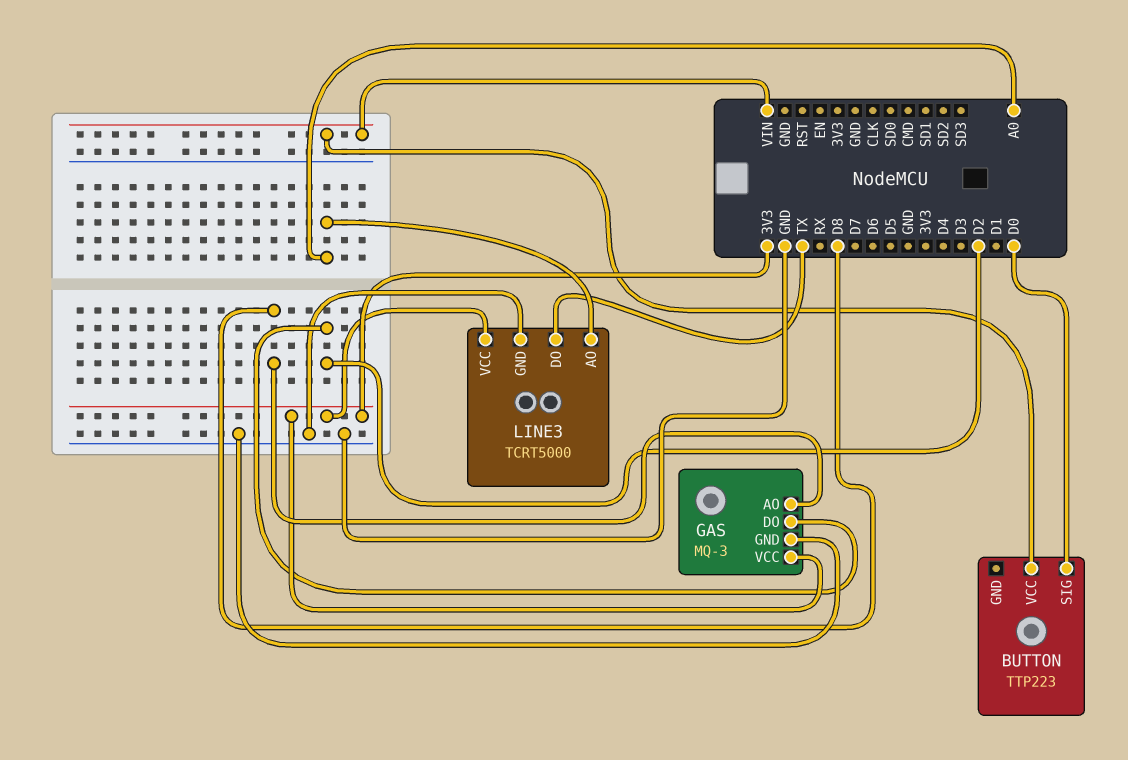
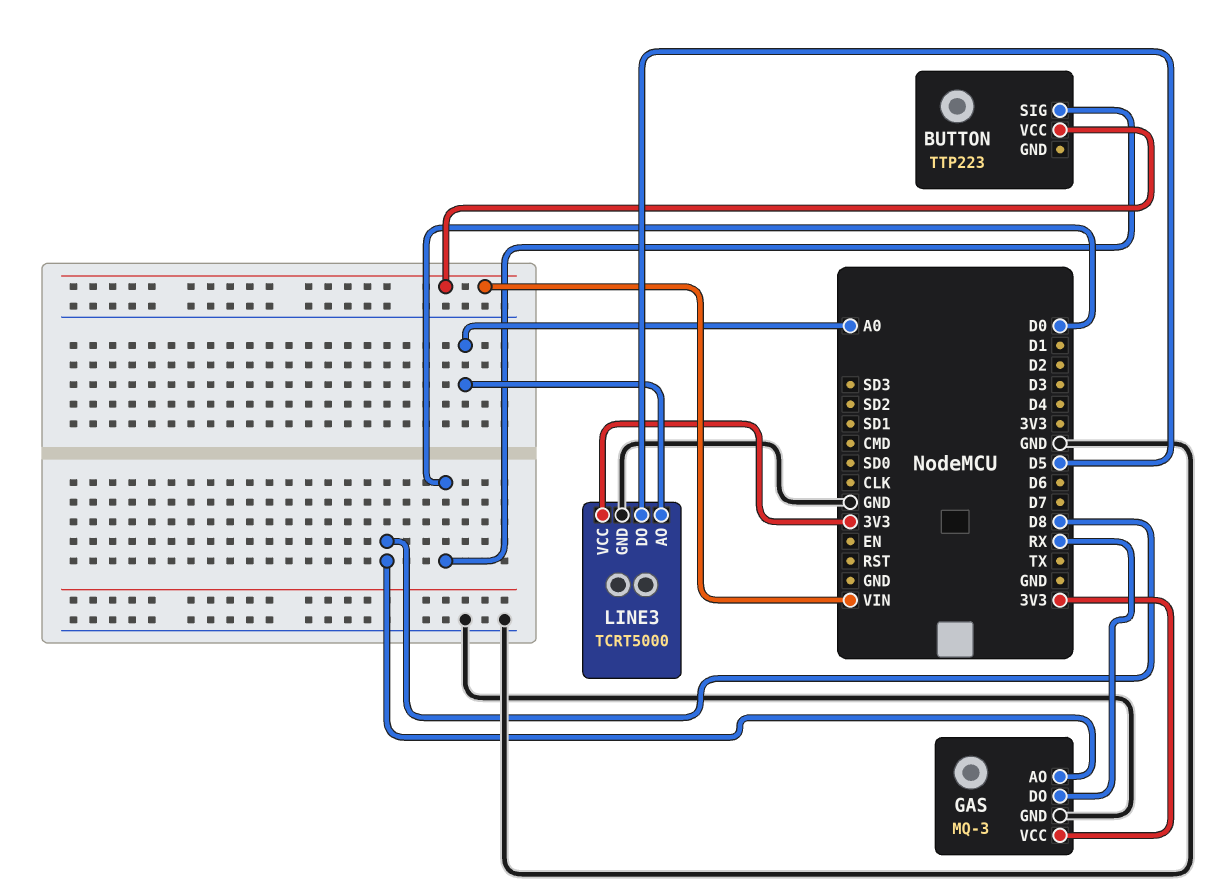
GAS pin DO: D2 -> RX
LINE3 pin DO: TX -> D5

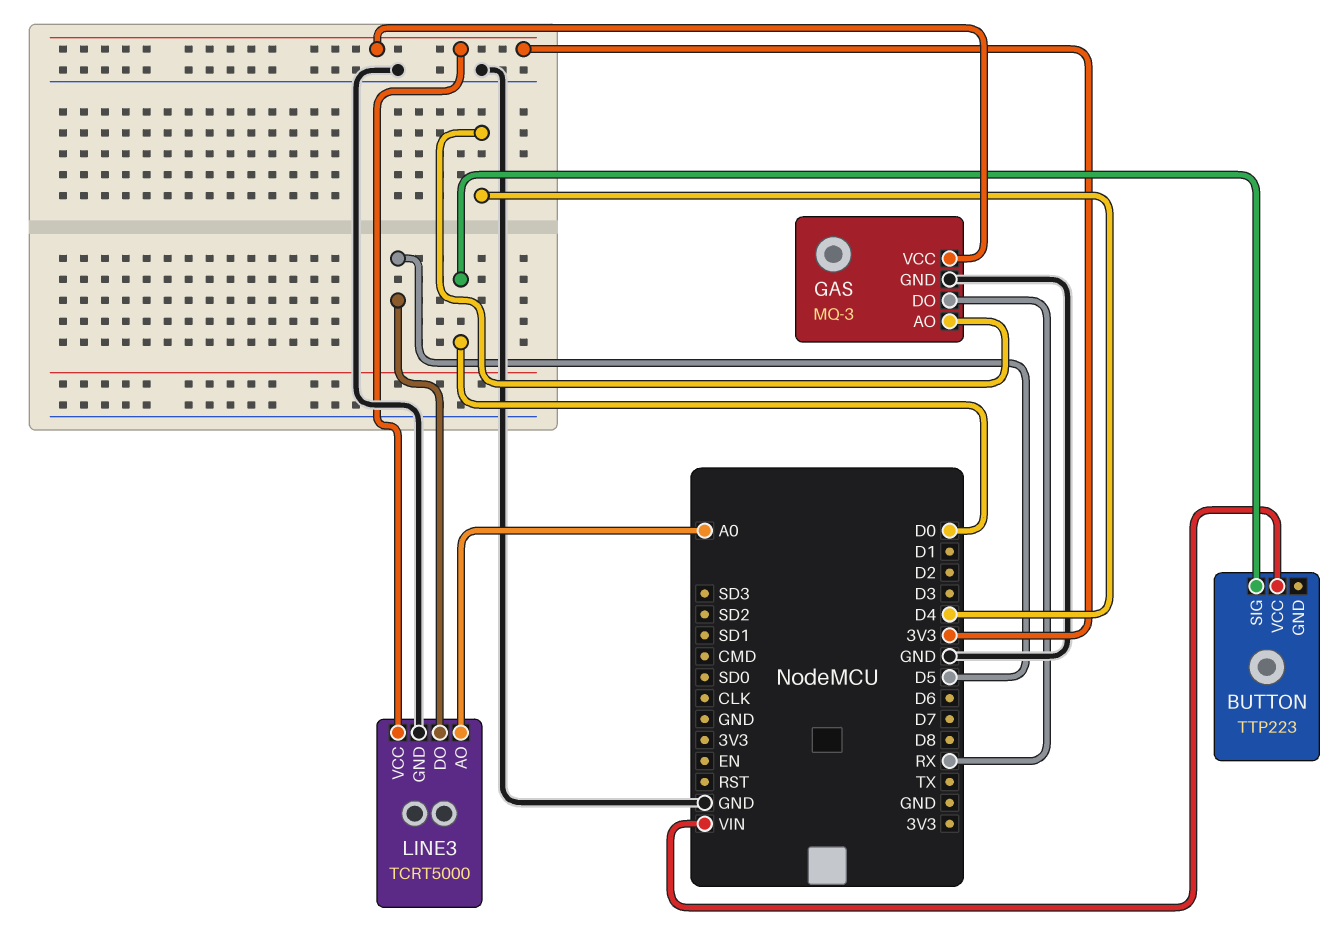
GAS pin AO: D8 -> D4

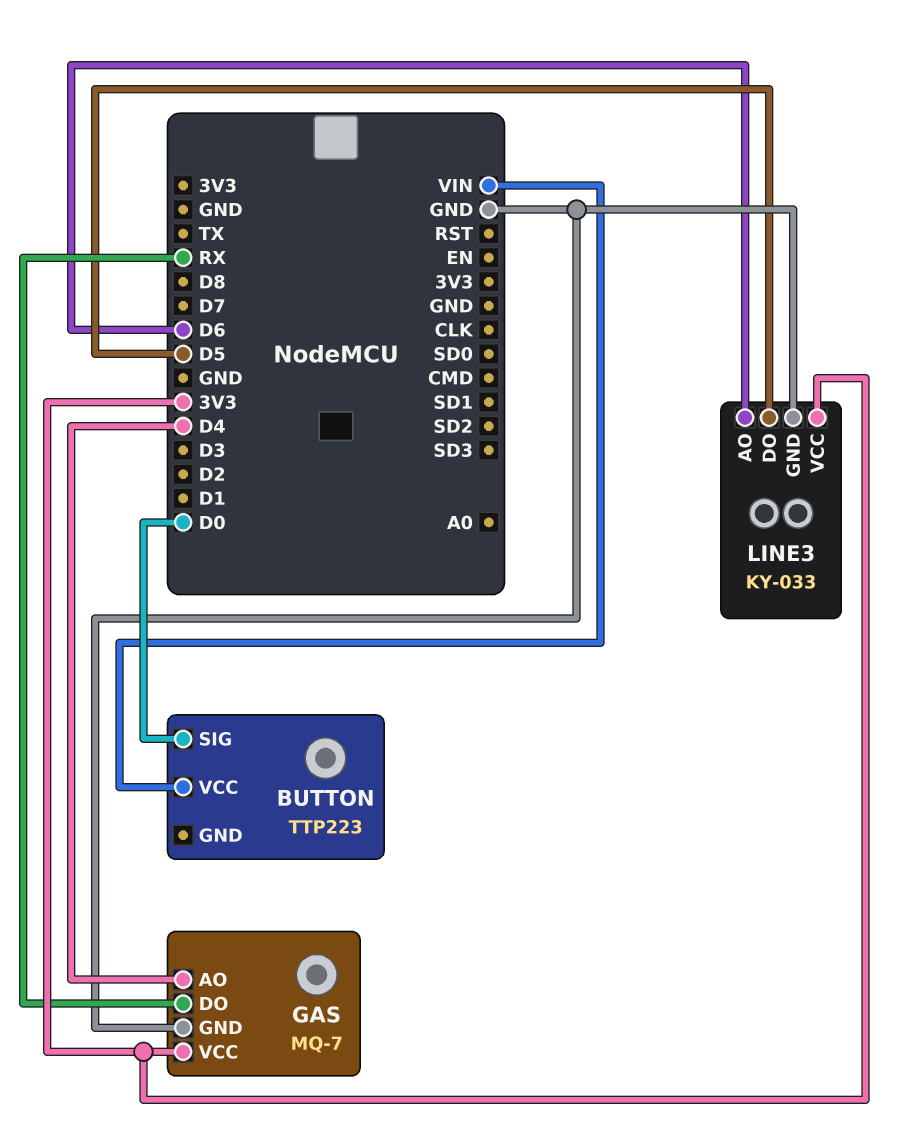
GAS: MQ-3 -> MQ-7
LINE3: TCRT5000 -> KY-033
LINE3 pin AO: A0 -> D6

